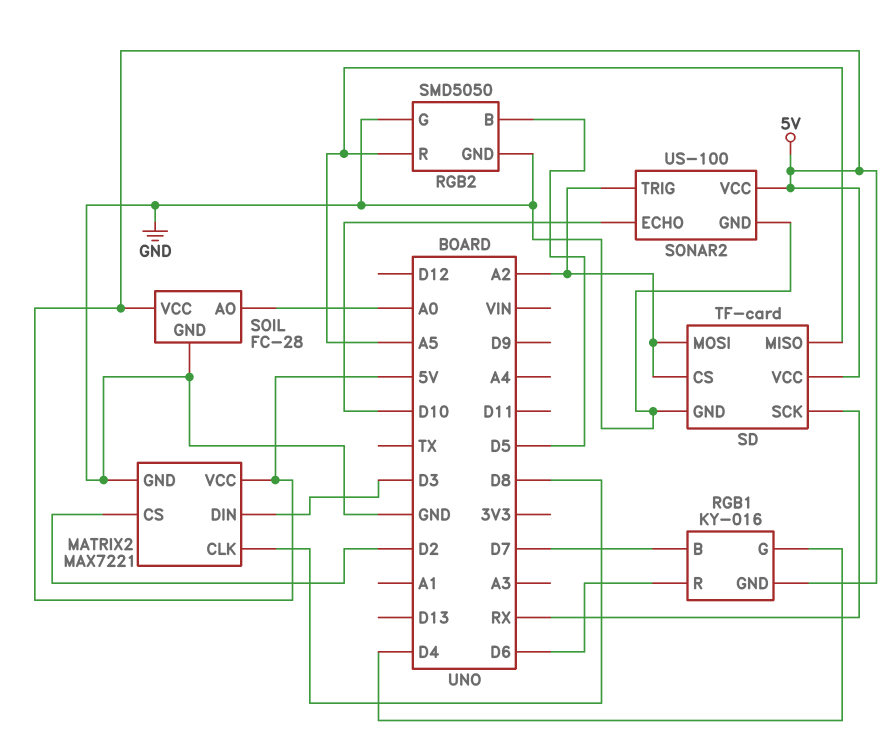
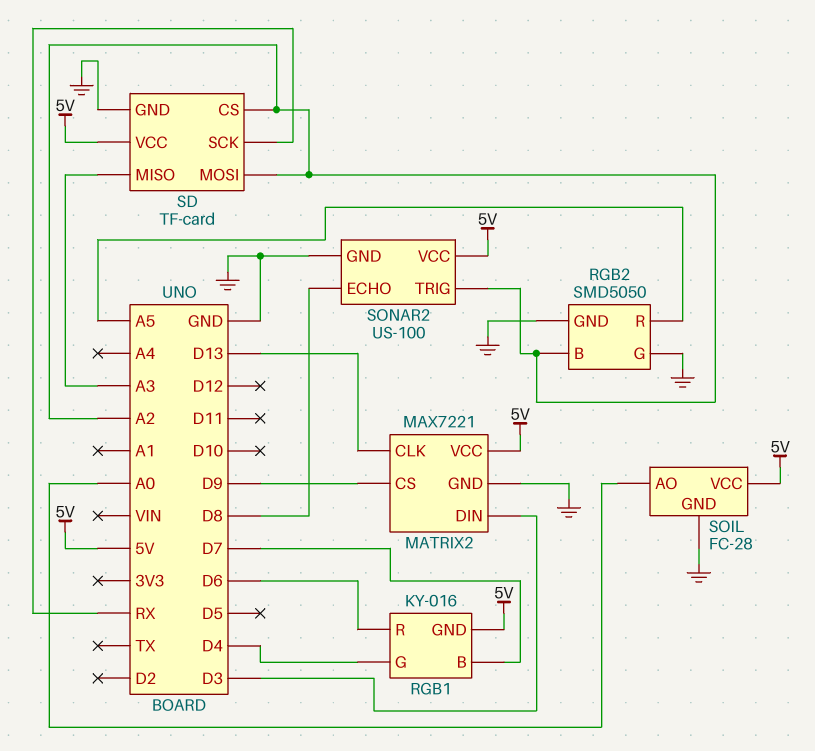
MATRIX2 pin CLK: D8 -> D13
MATRIX2 pin CS: D2 -> D9
RGB2 pin B: D5 -> A2
SD pin MISO: A5 -> A3
SONAR2 pin ECHO: D10 -> D8

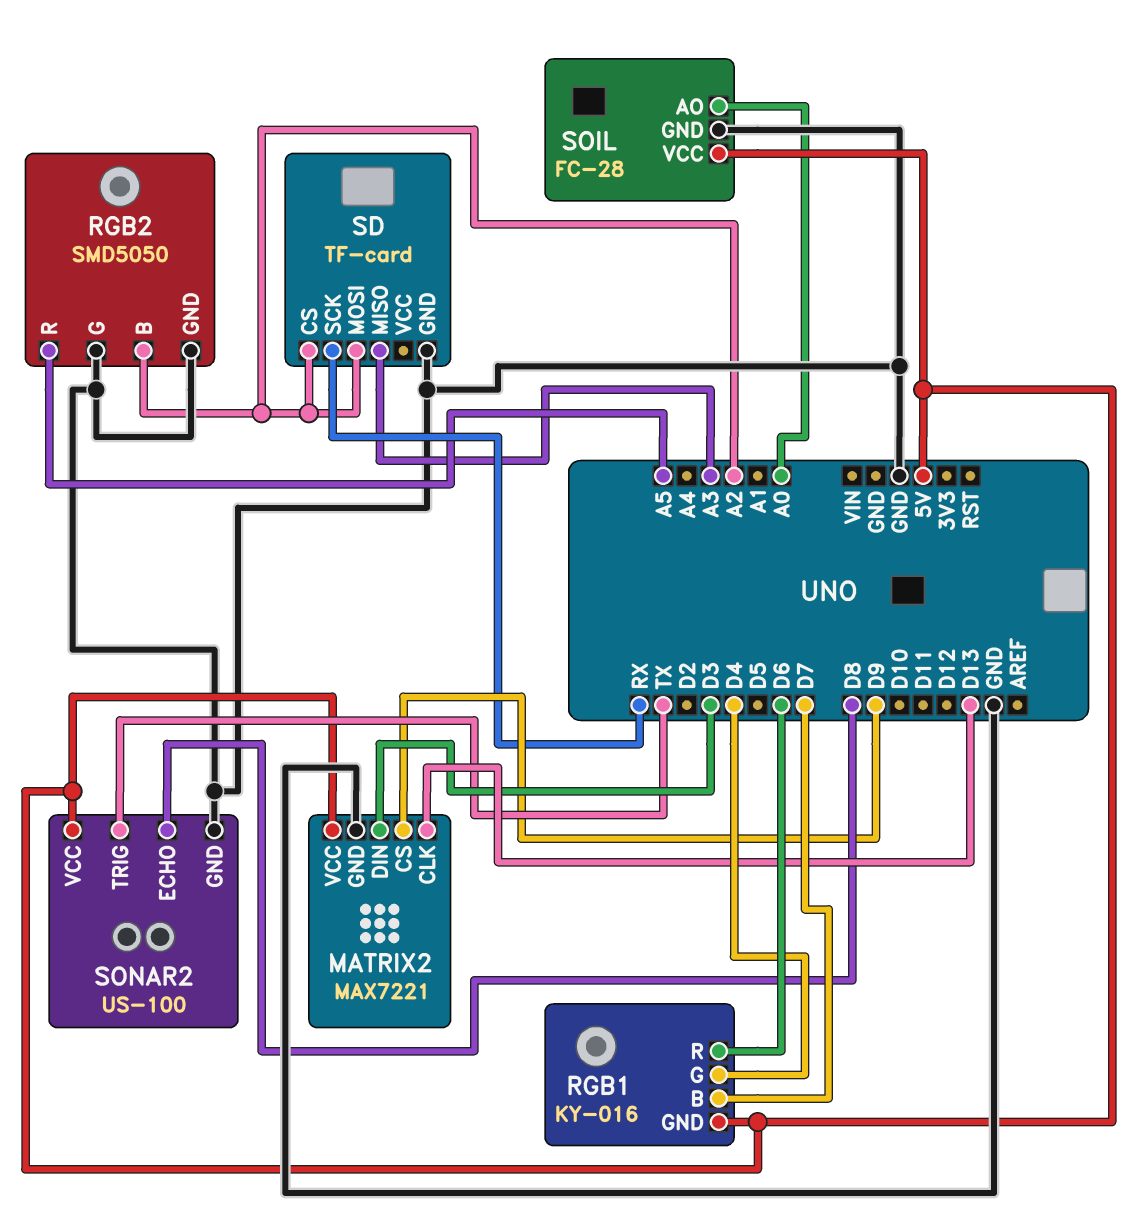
SD pin VCC: 5V -> none
SONAR2 pin TRIG: A2 -> TX

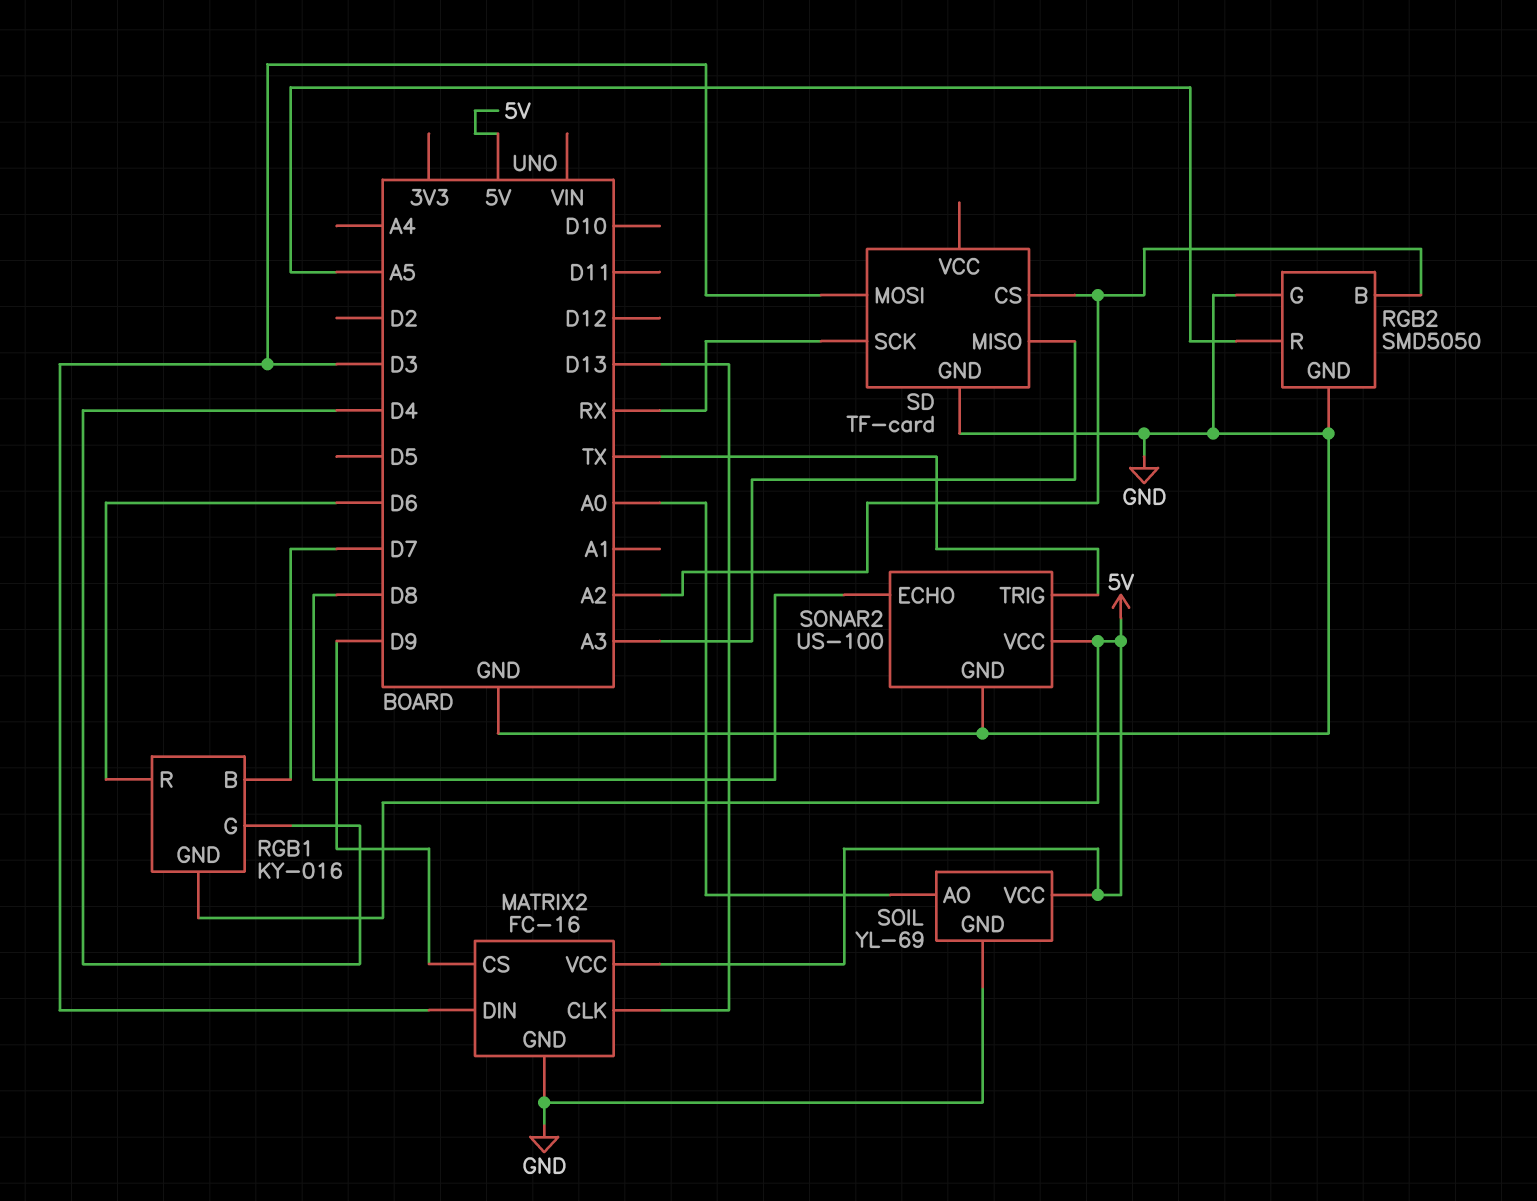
MATRIX2: MAX7221 -> FC-16
SD pin MOSI: A2 -> D3
SOIL: FC-28 -> YL-69

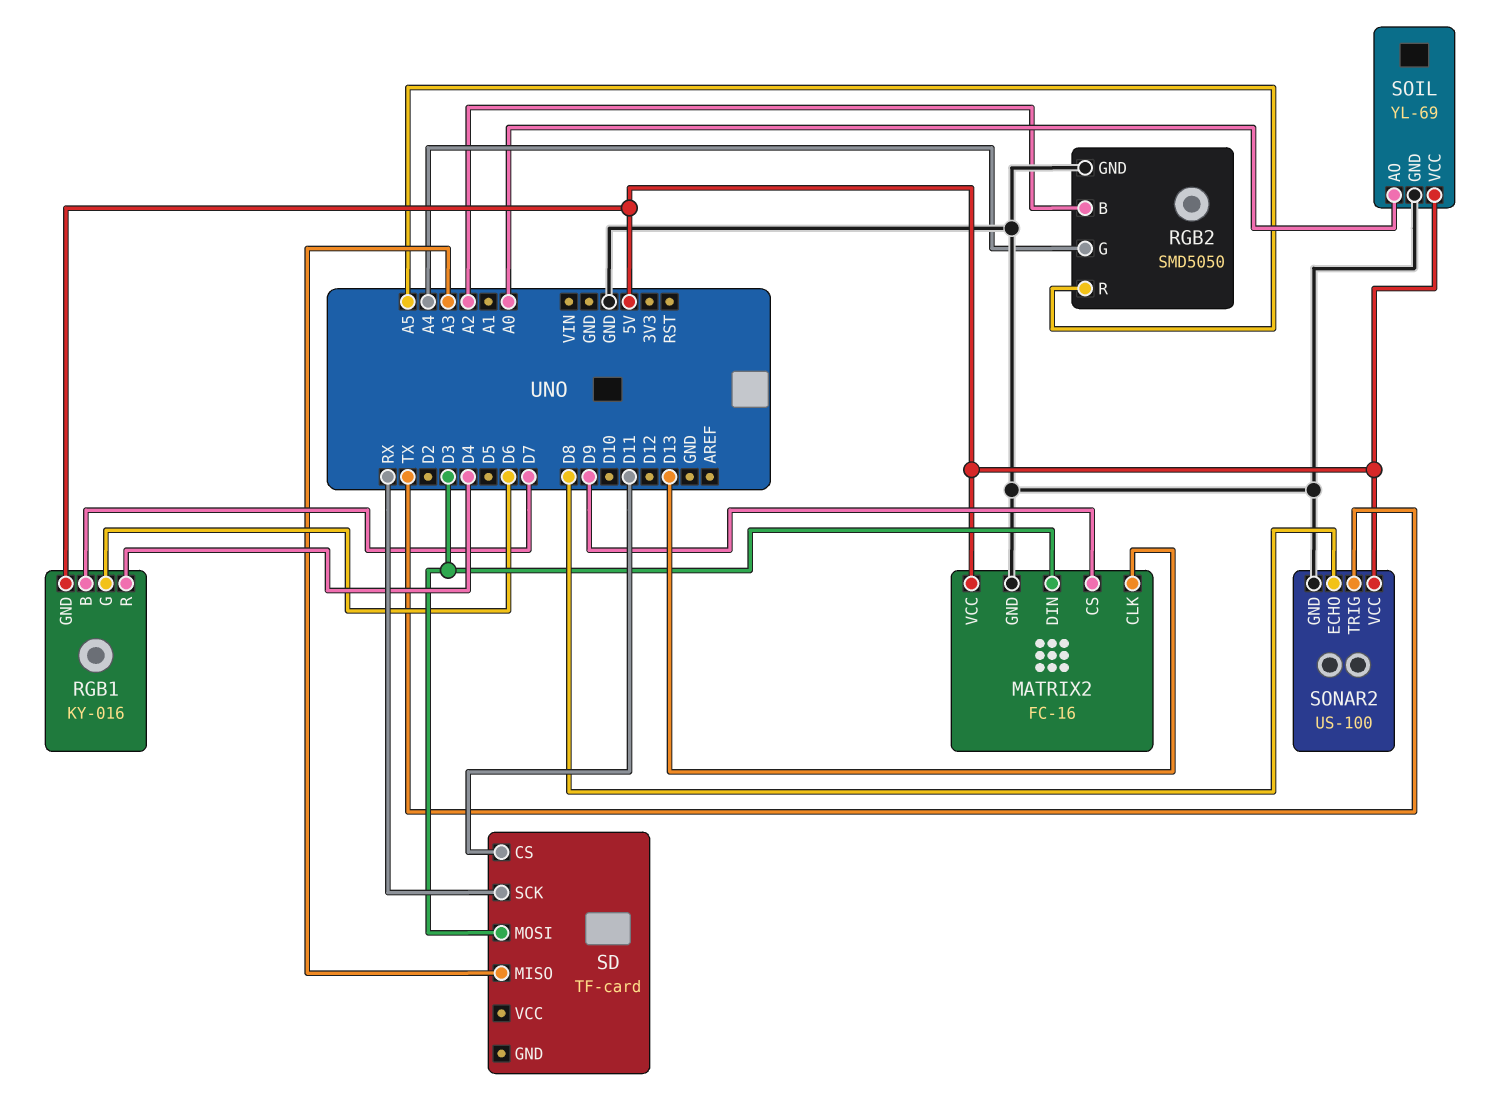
RGB1 pin G: D4 -> D6
RGB1 pin R: D6 -> D4
RGB2 pin G: GND -> A4
SD pin CS: A2 -> D11
SD pin GND: GND -> none

